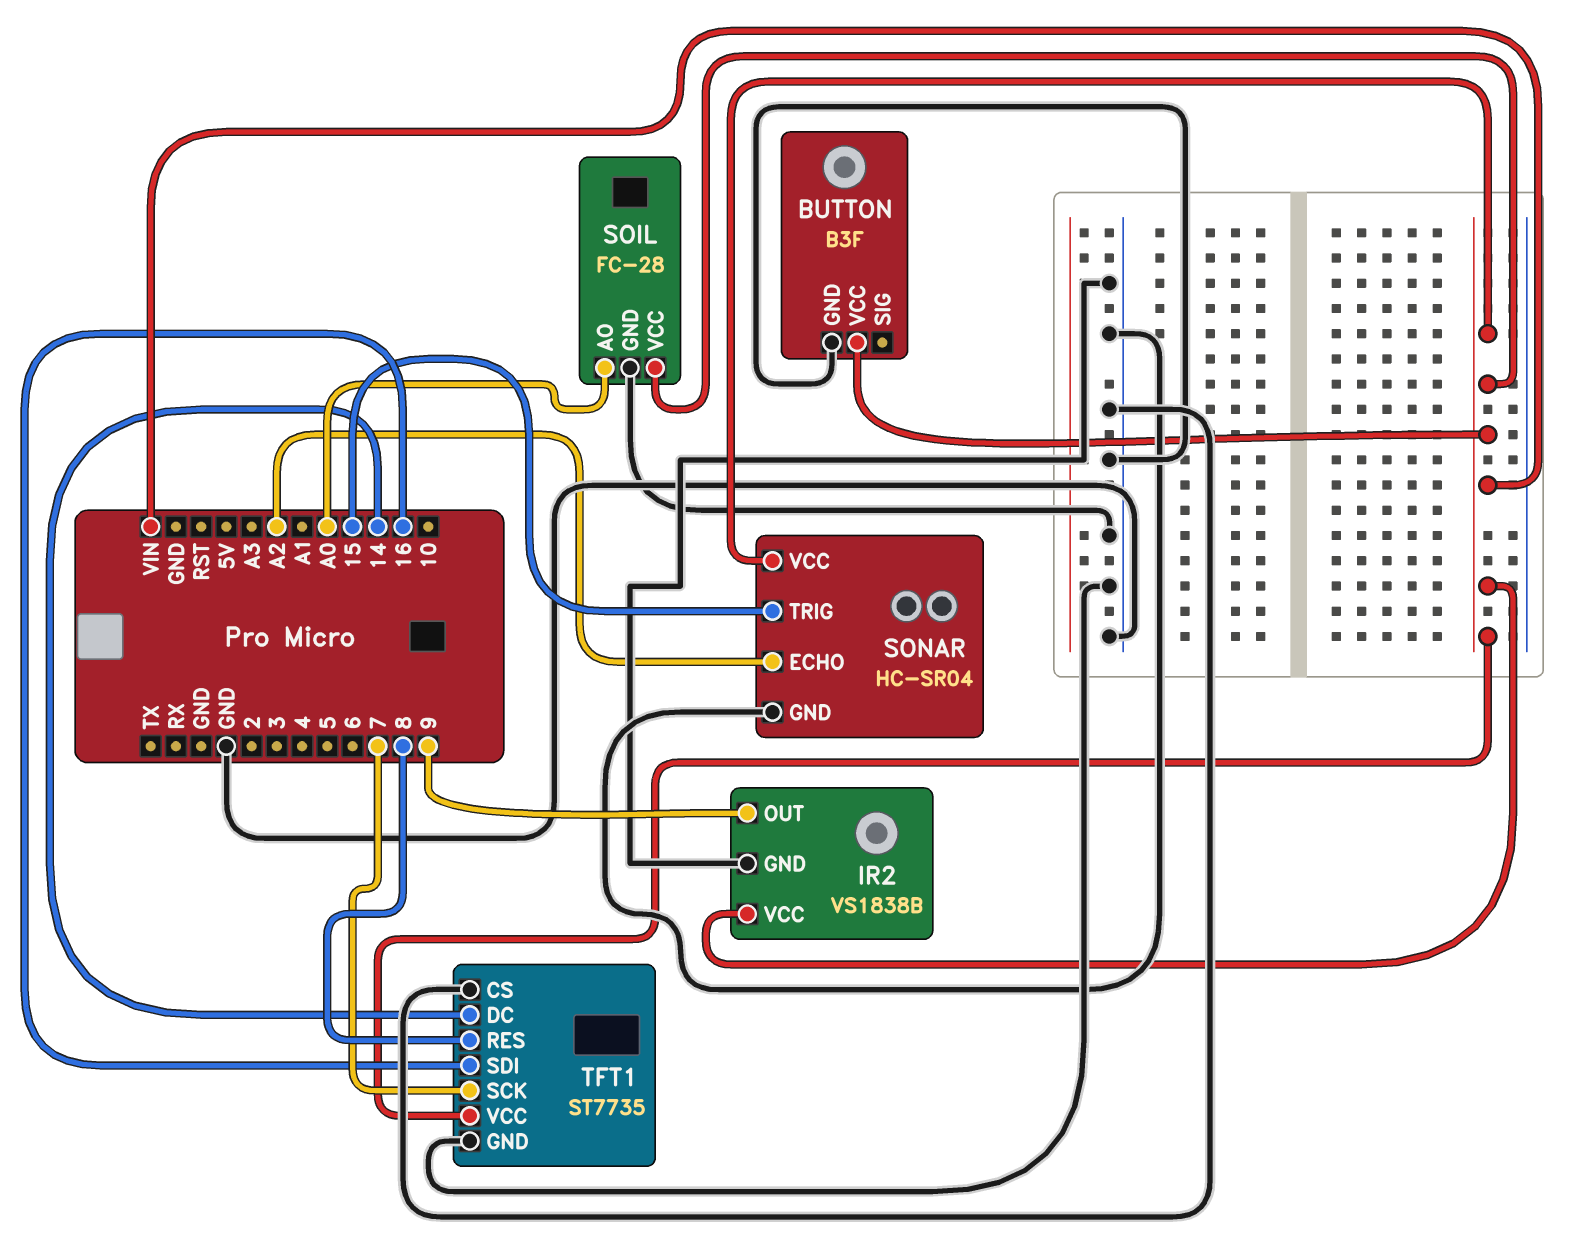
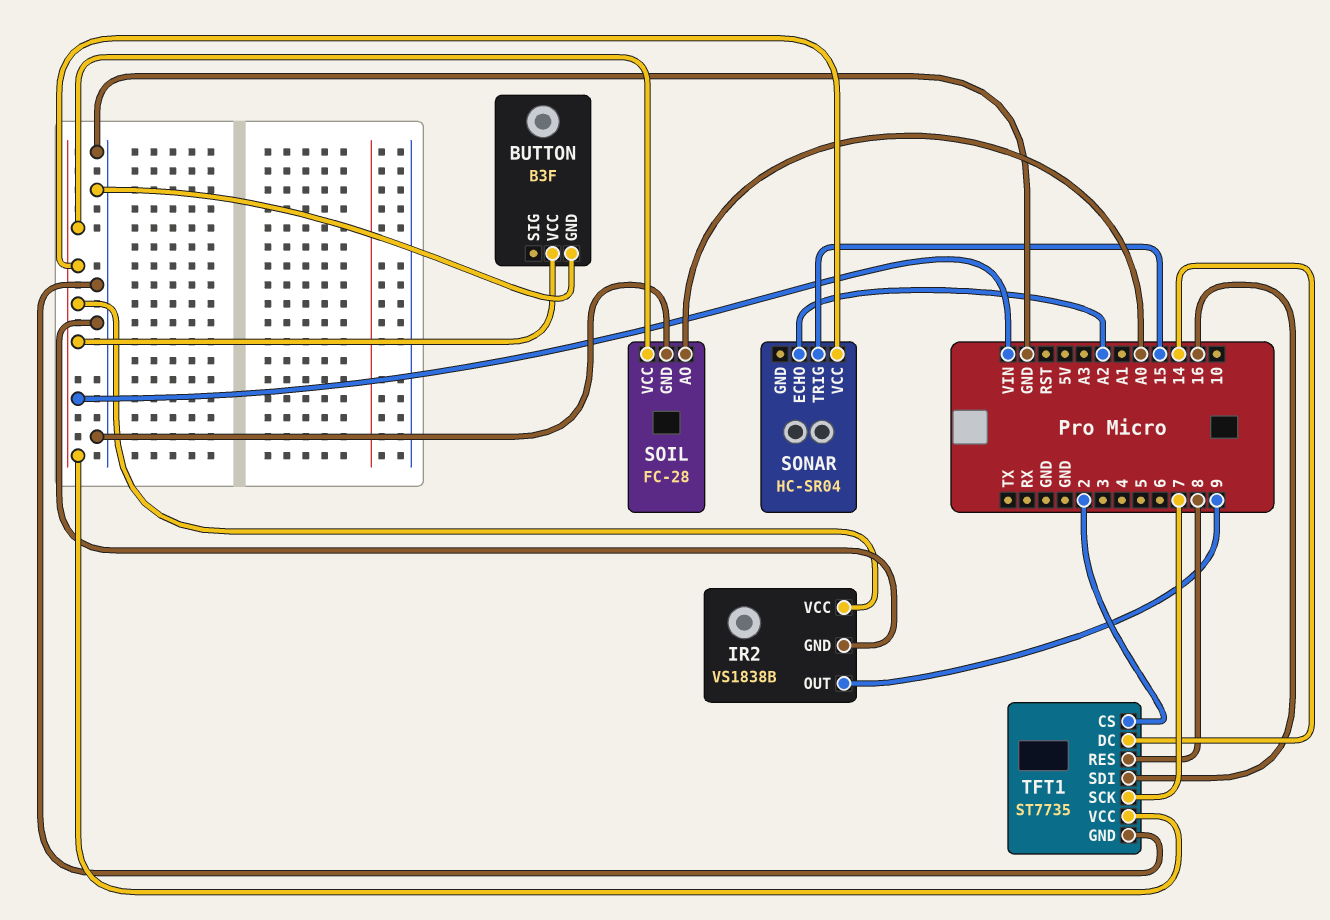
SONAR pin GND: GND -> none
TFT1 pin CS: GND -> 2

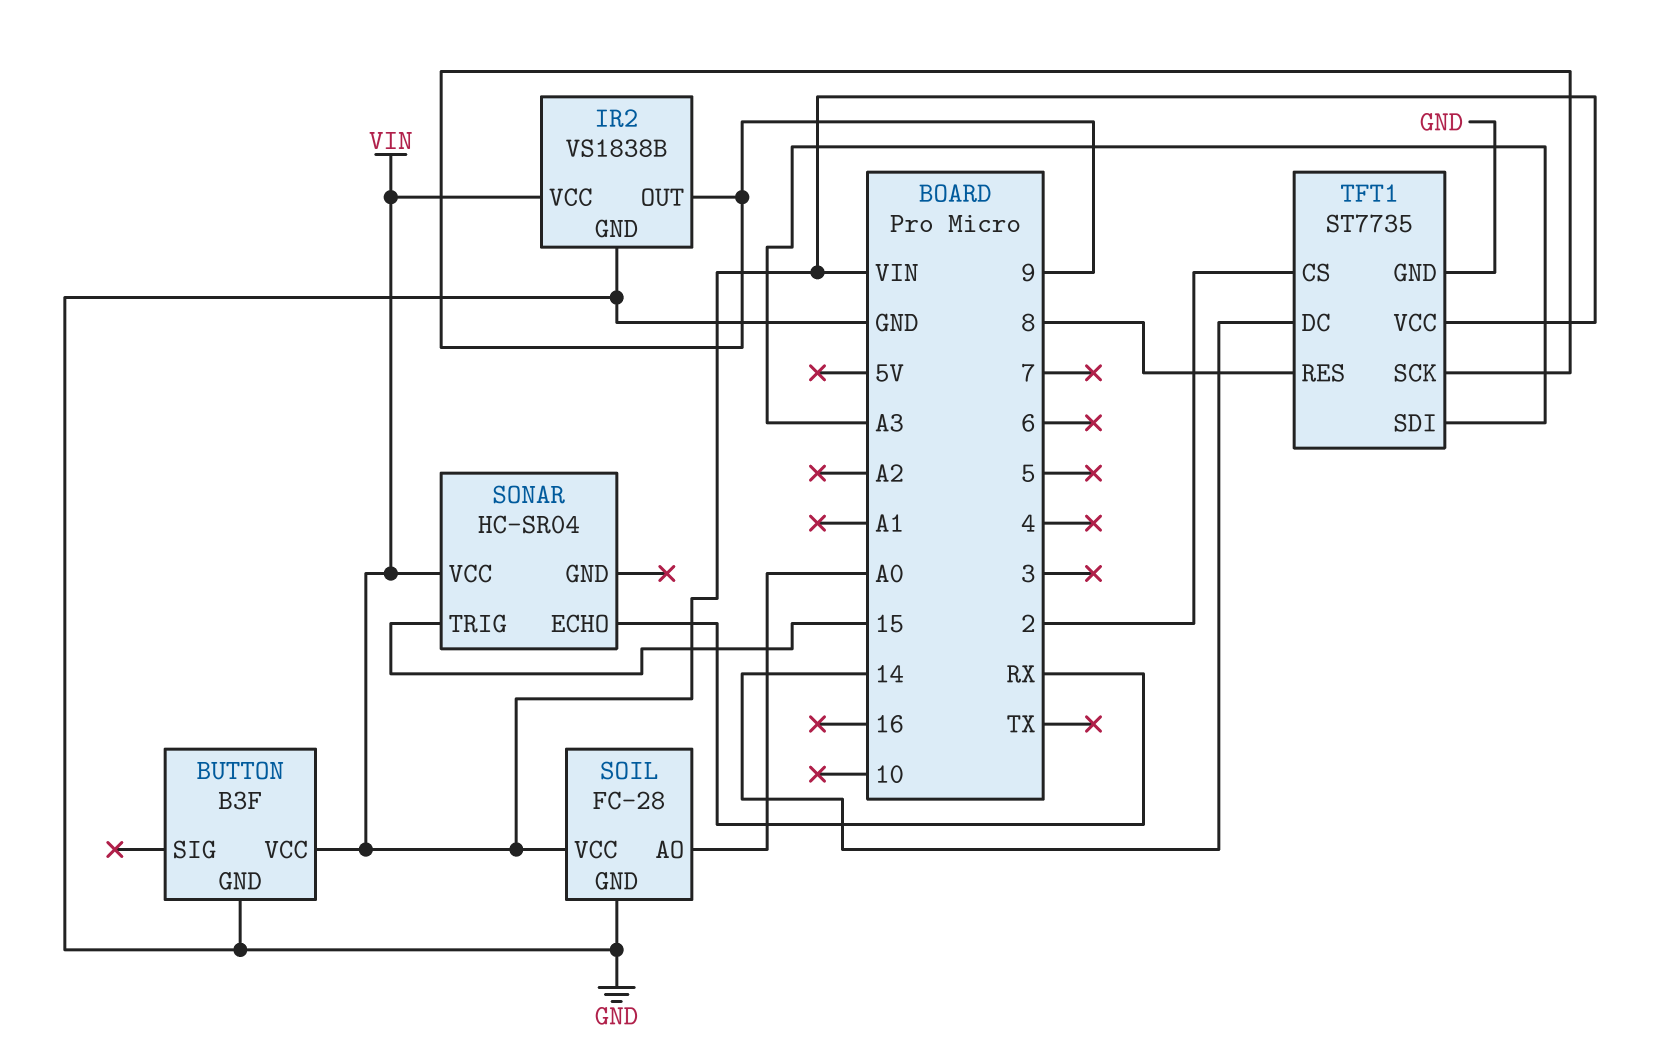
SONAR pin ECHO: A2 -> RX
TFT1 pin SCK: 7 -> 9
TFT1 pin SDI: 16 -> A3

